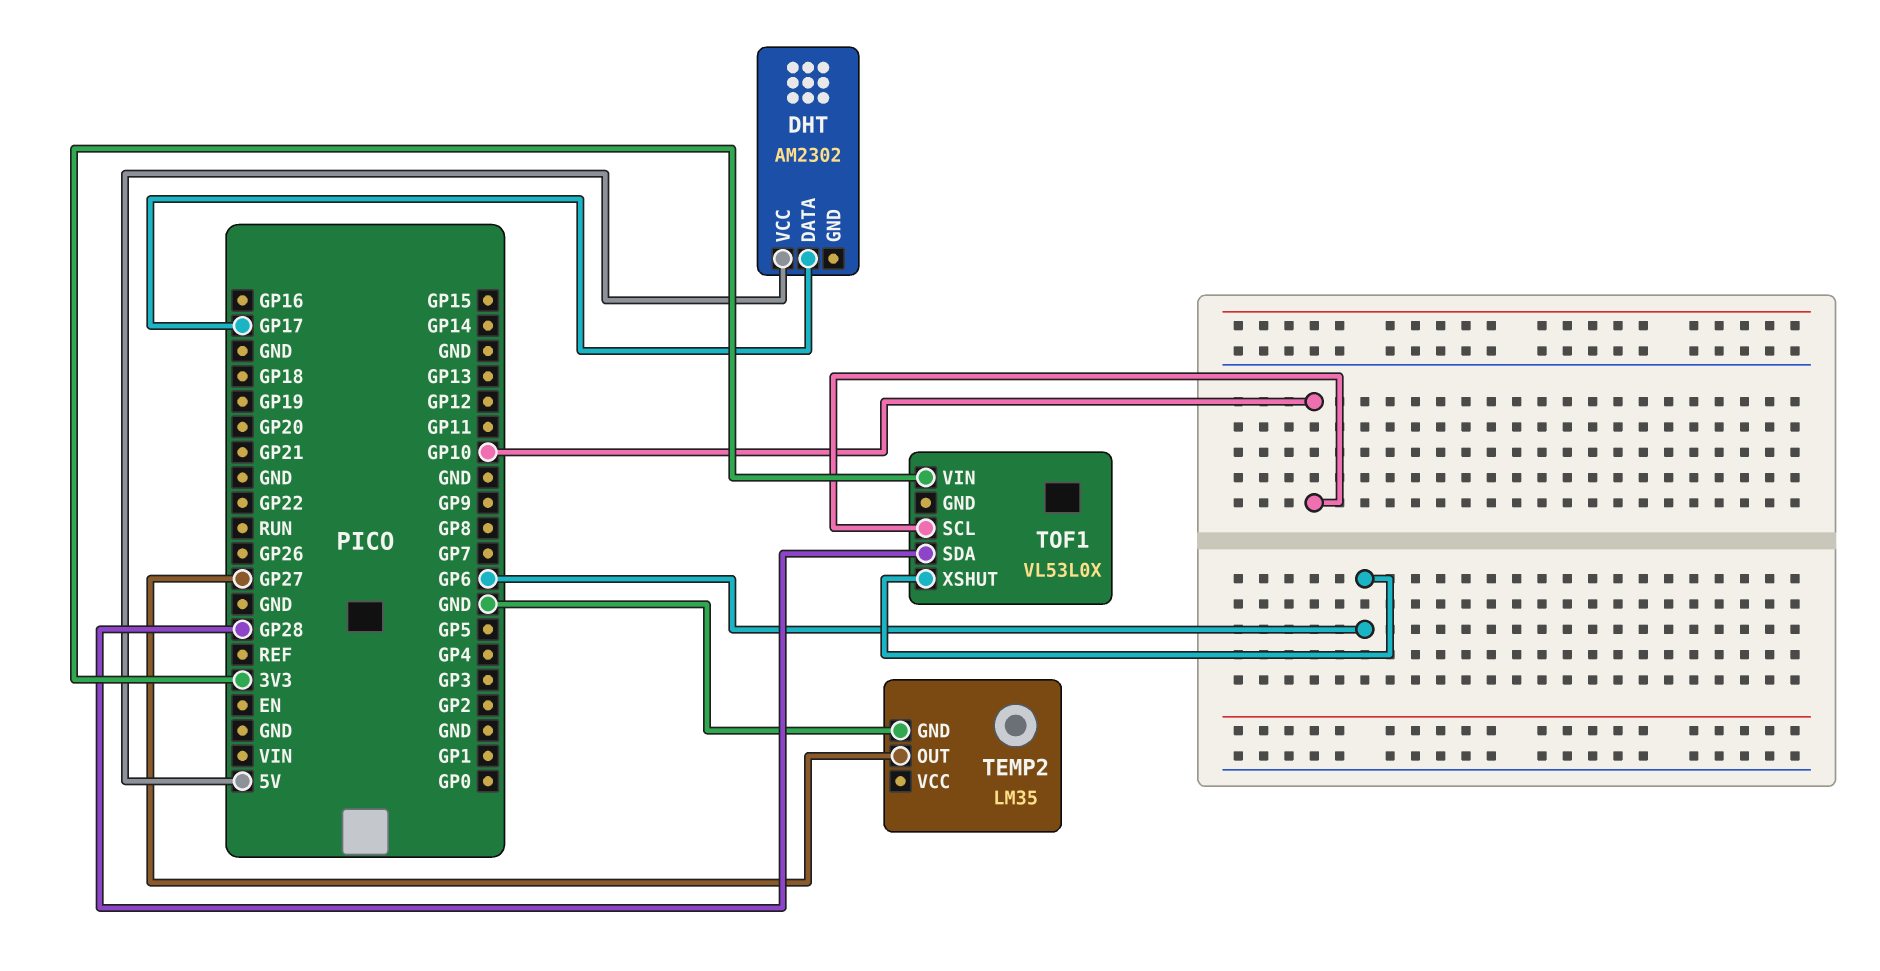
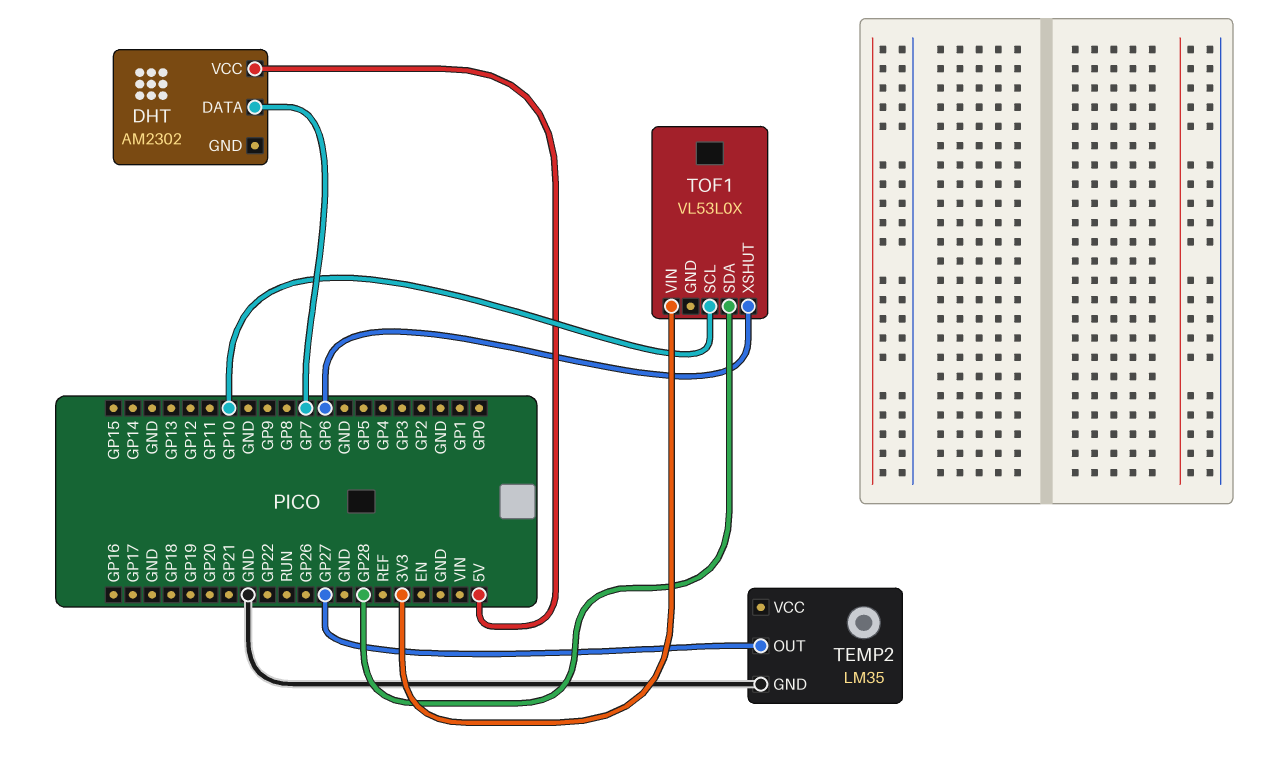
DHT pin DATA: GP17 -> GP7

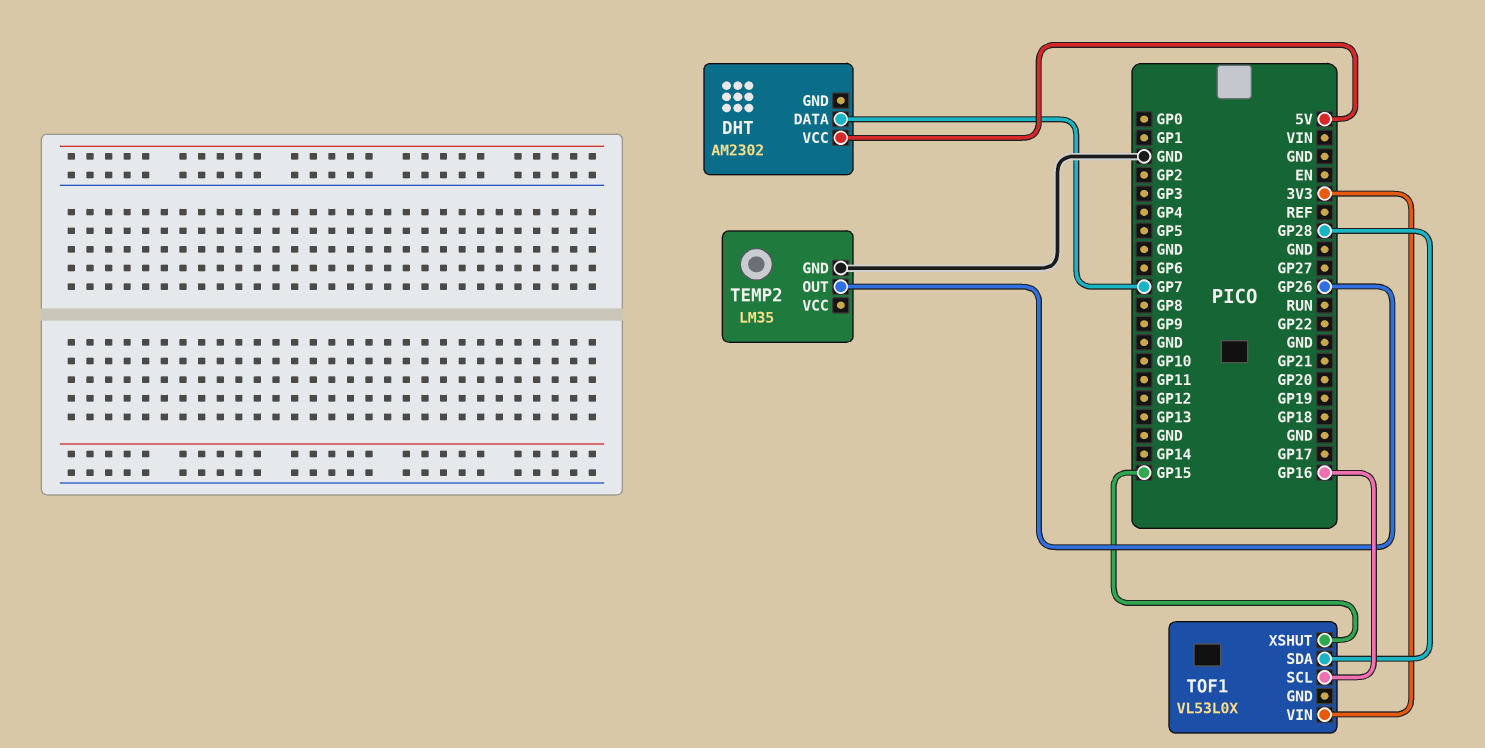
TEMP2 pin OUT: GP27 -> GP26
TOF1 pin SCL: GP10 -> GP16
TOF1 pin XSHUT: GP6 -> GP15

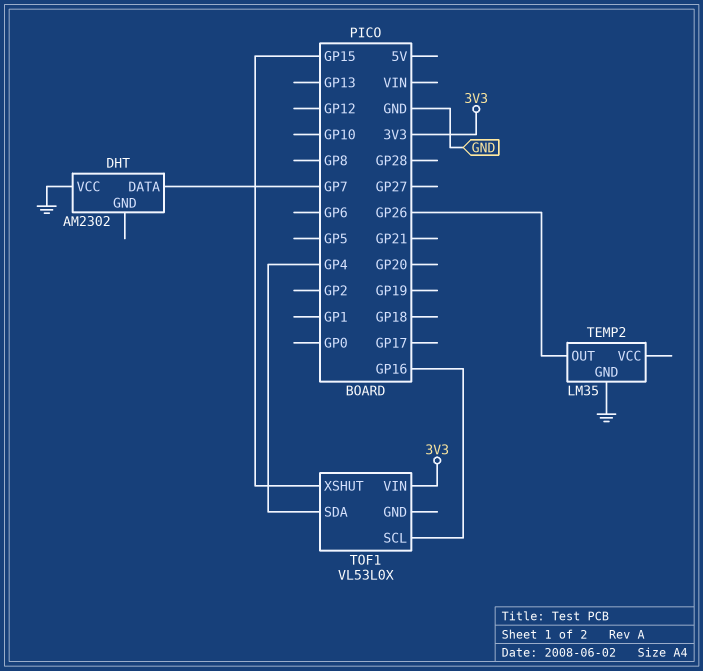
DHT pin VCC: 5V -> GND
TOF1 pin SDA: GP28 -> GP4

